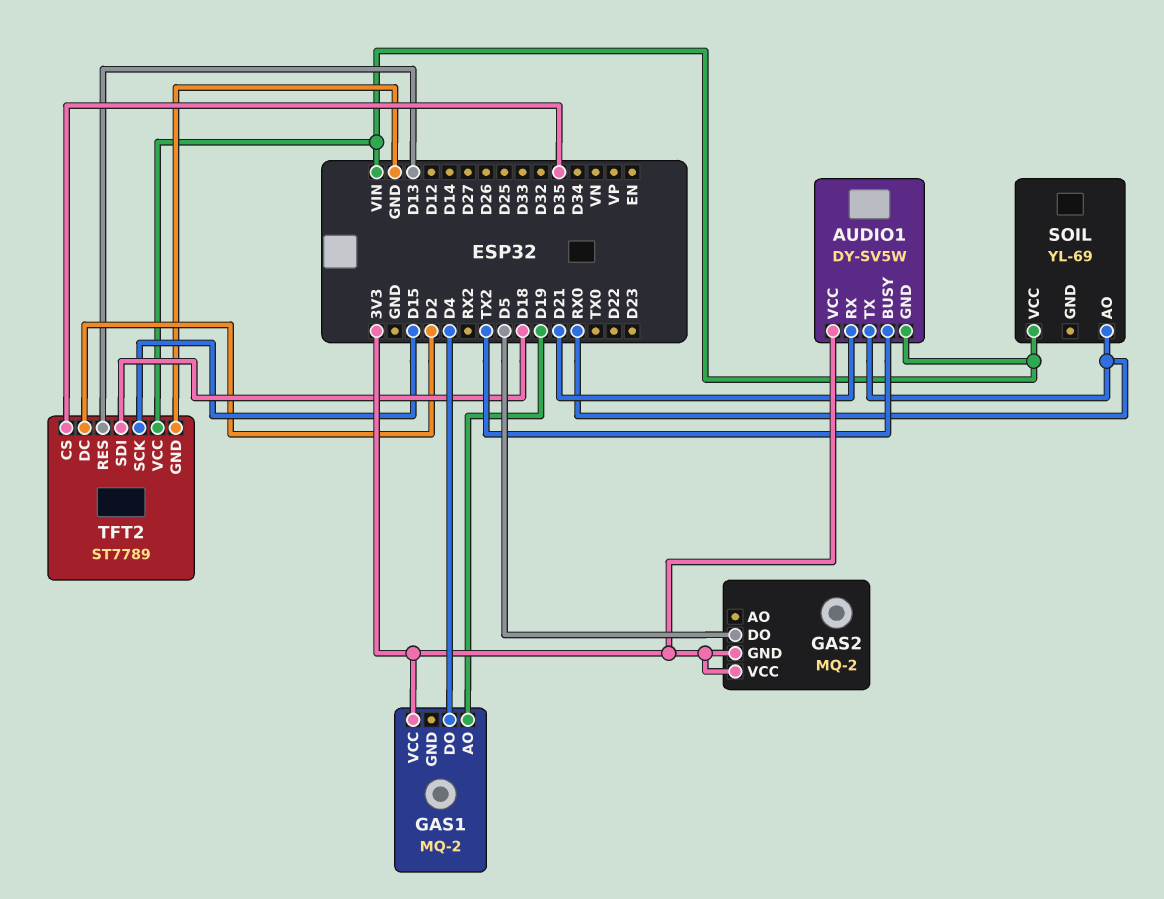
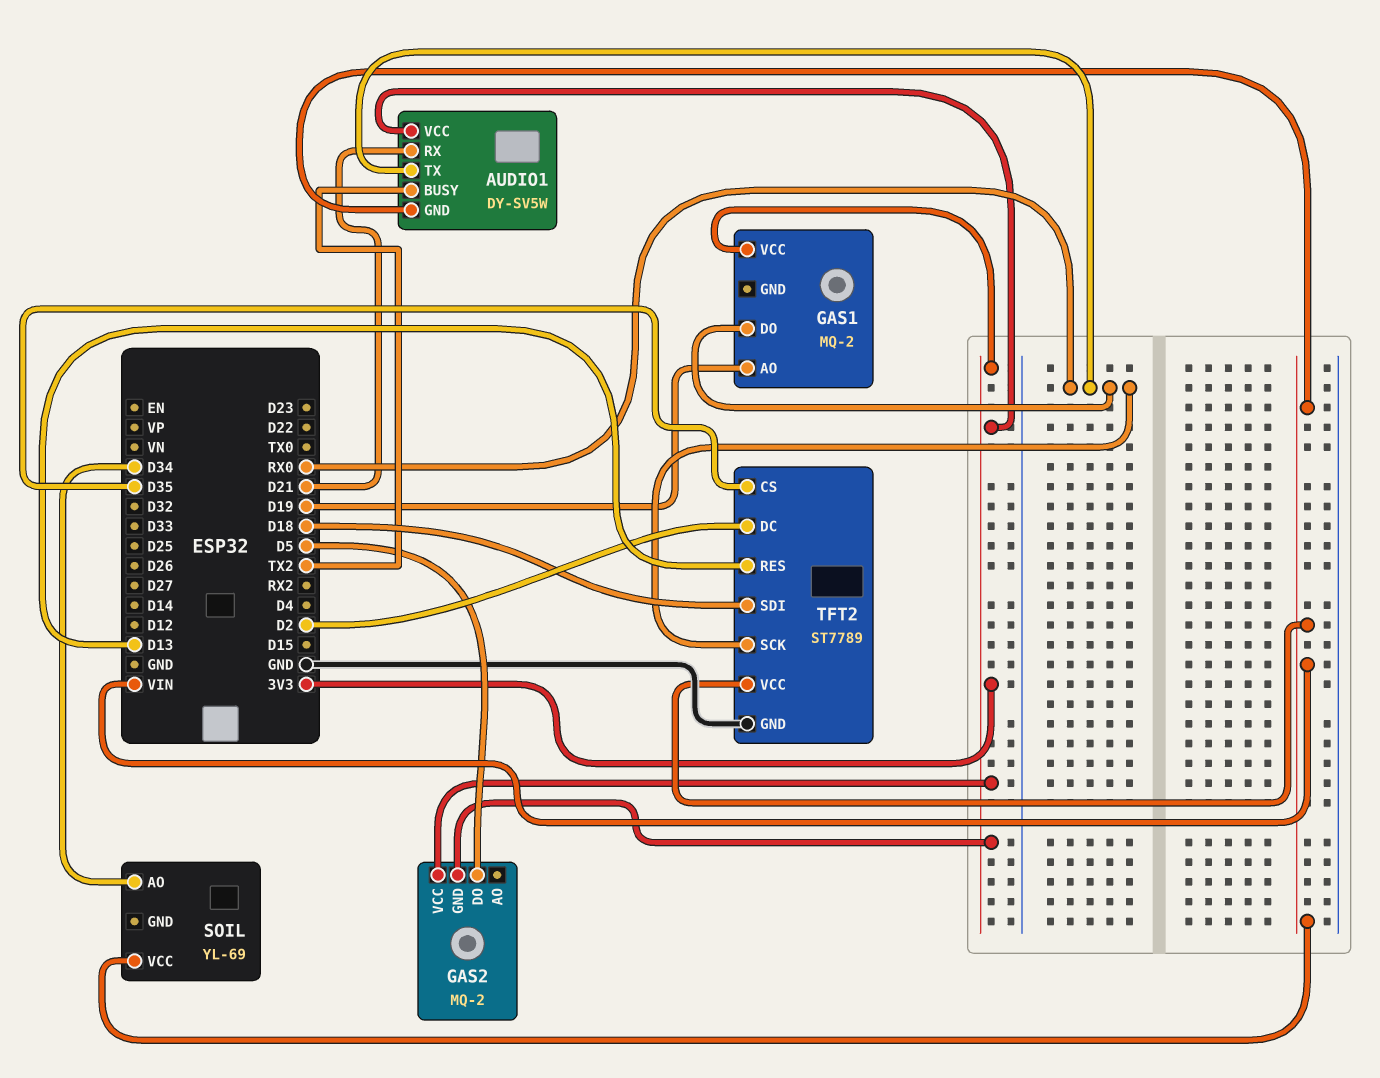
GAS1 pin DO: D4 -> RX0
SOIL pin AO: RX0 -> D34
TFT2 pin SCK: D15 -> RX0

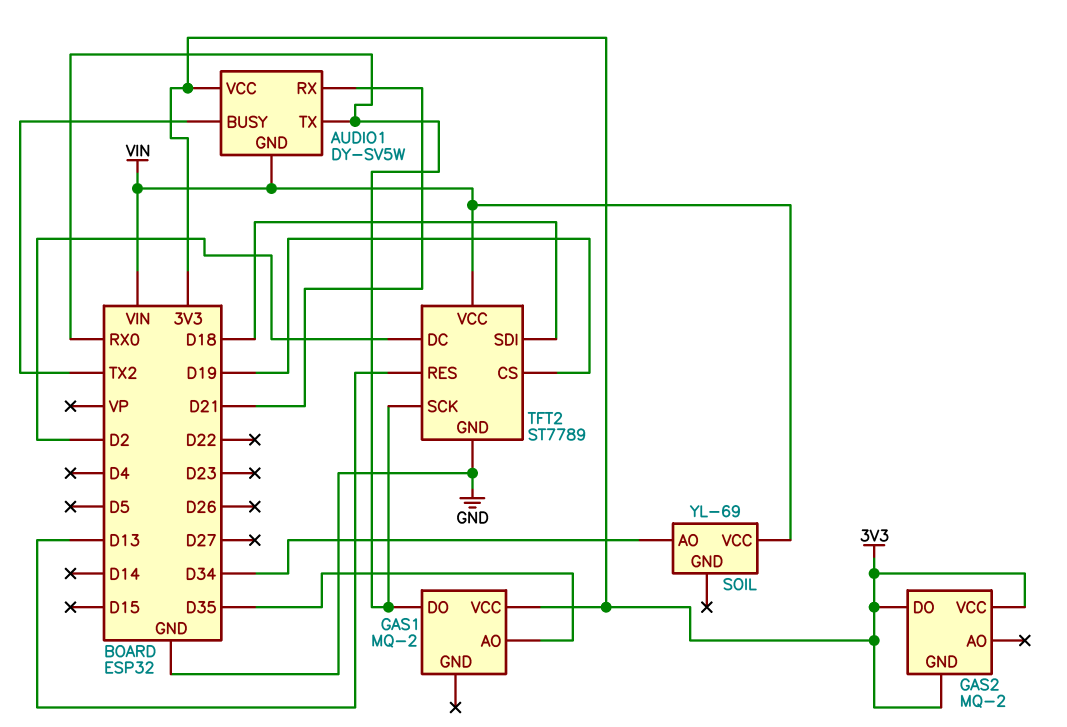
GAS1 pin AO: D19 -> D35
GAS2 pin DO: D5 -> 3V3
TFT2 pin CS: D35 -> D19

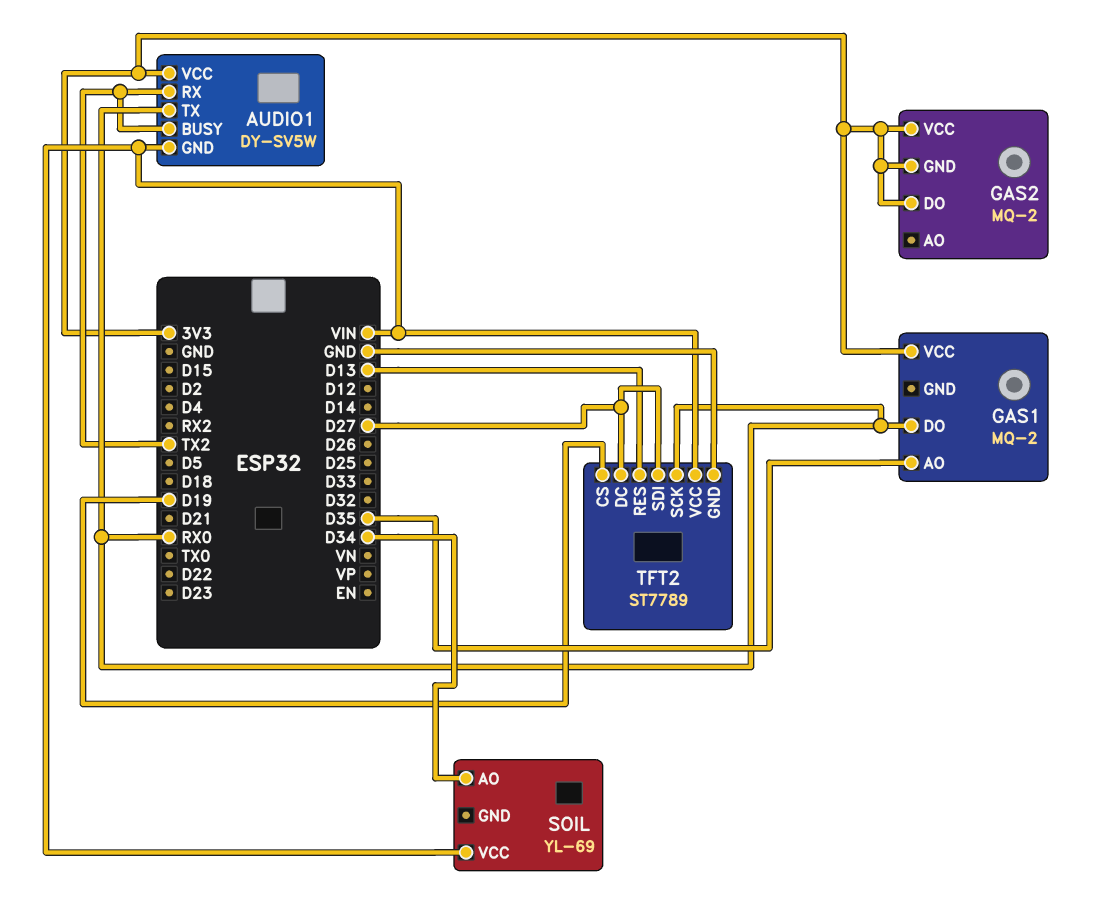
AUDIO1 pin RX: D21 -> TX2
TFT2 pin DC: D2 -> D27
TFT2 pin SDI: D18 -> D27

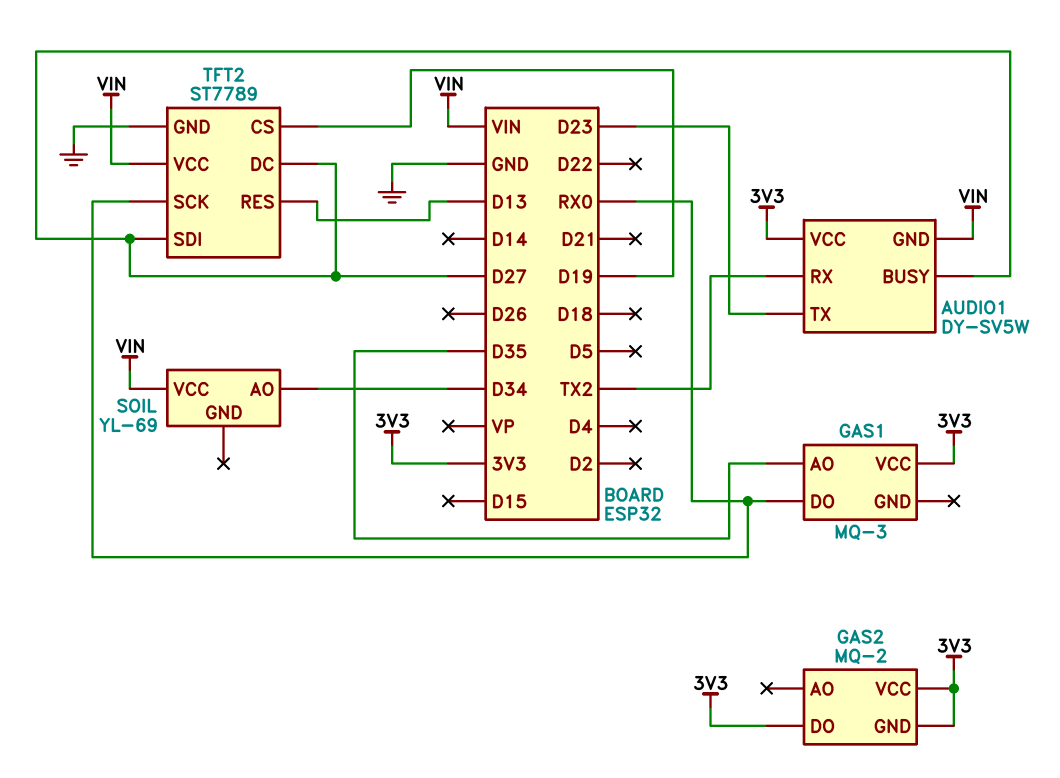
AUDIO1 pin BUSY: TX2 -> D27
AUDIO1 pin TX: RX0 -> D23
GAS1: MQ-2 -> MQ-3

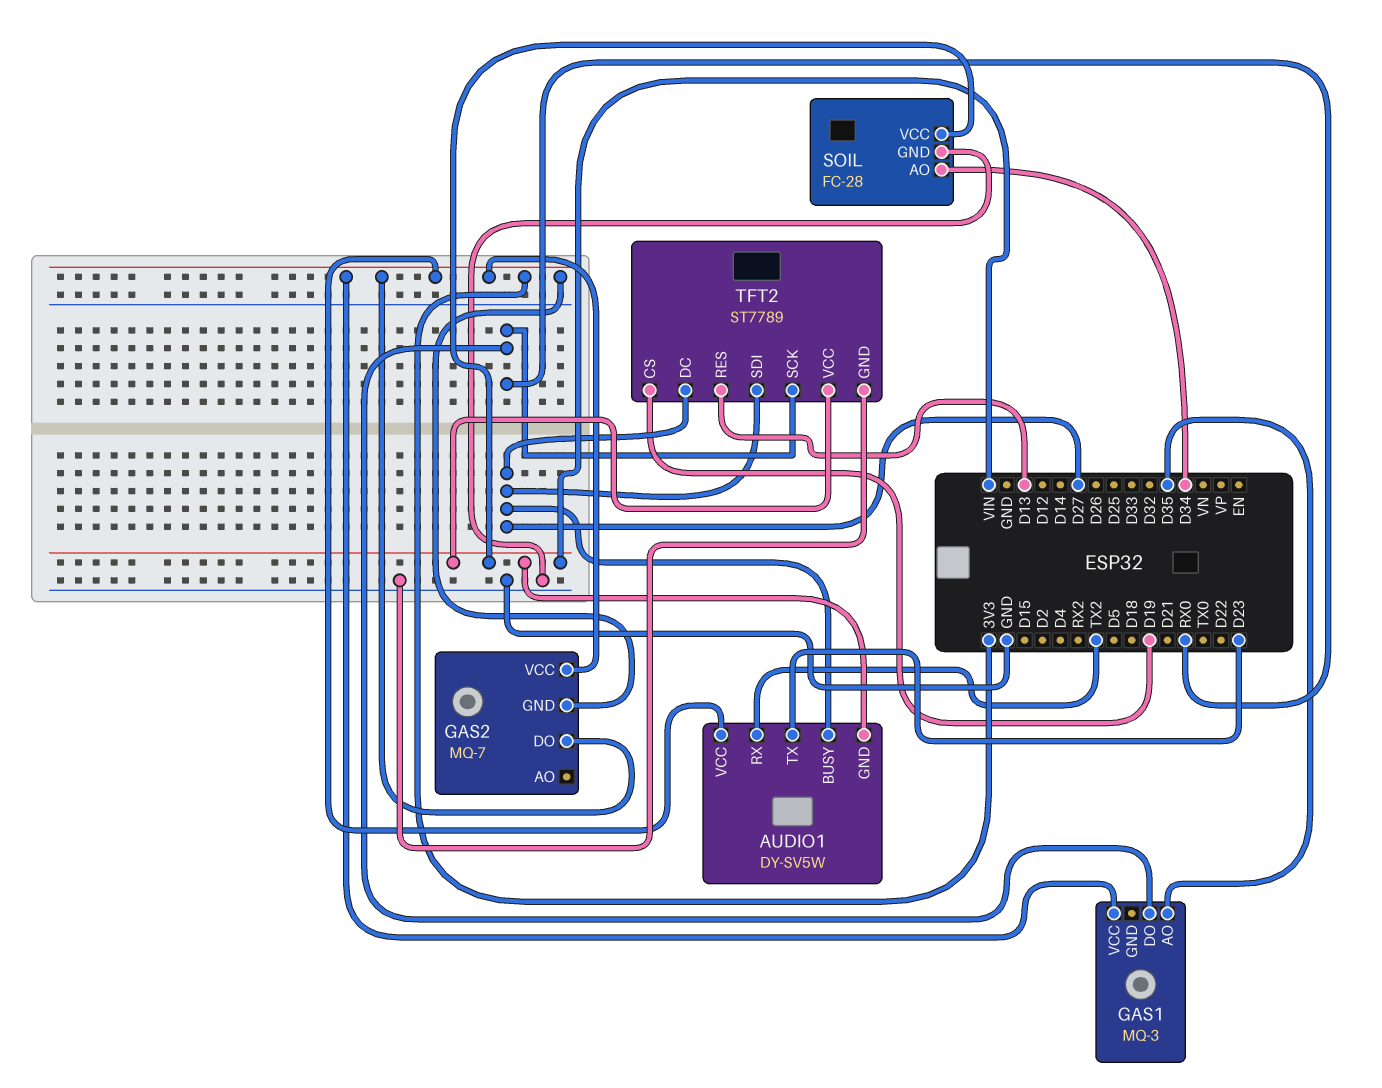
GAS2: MQ-2 -> MQ-7
SOIL: YL-69 -> FC-28
SOIL pin GND: none -> GND

